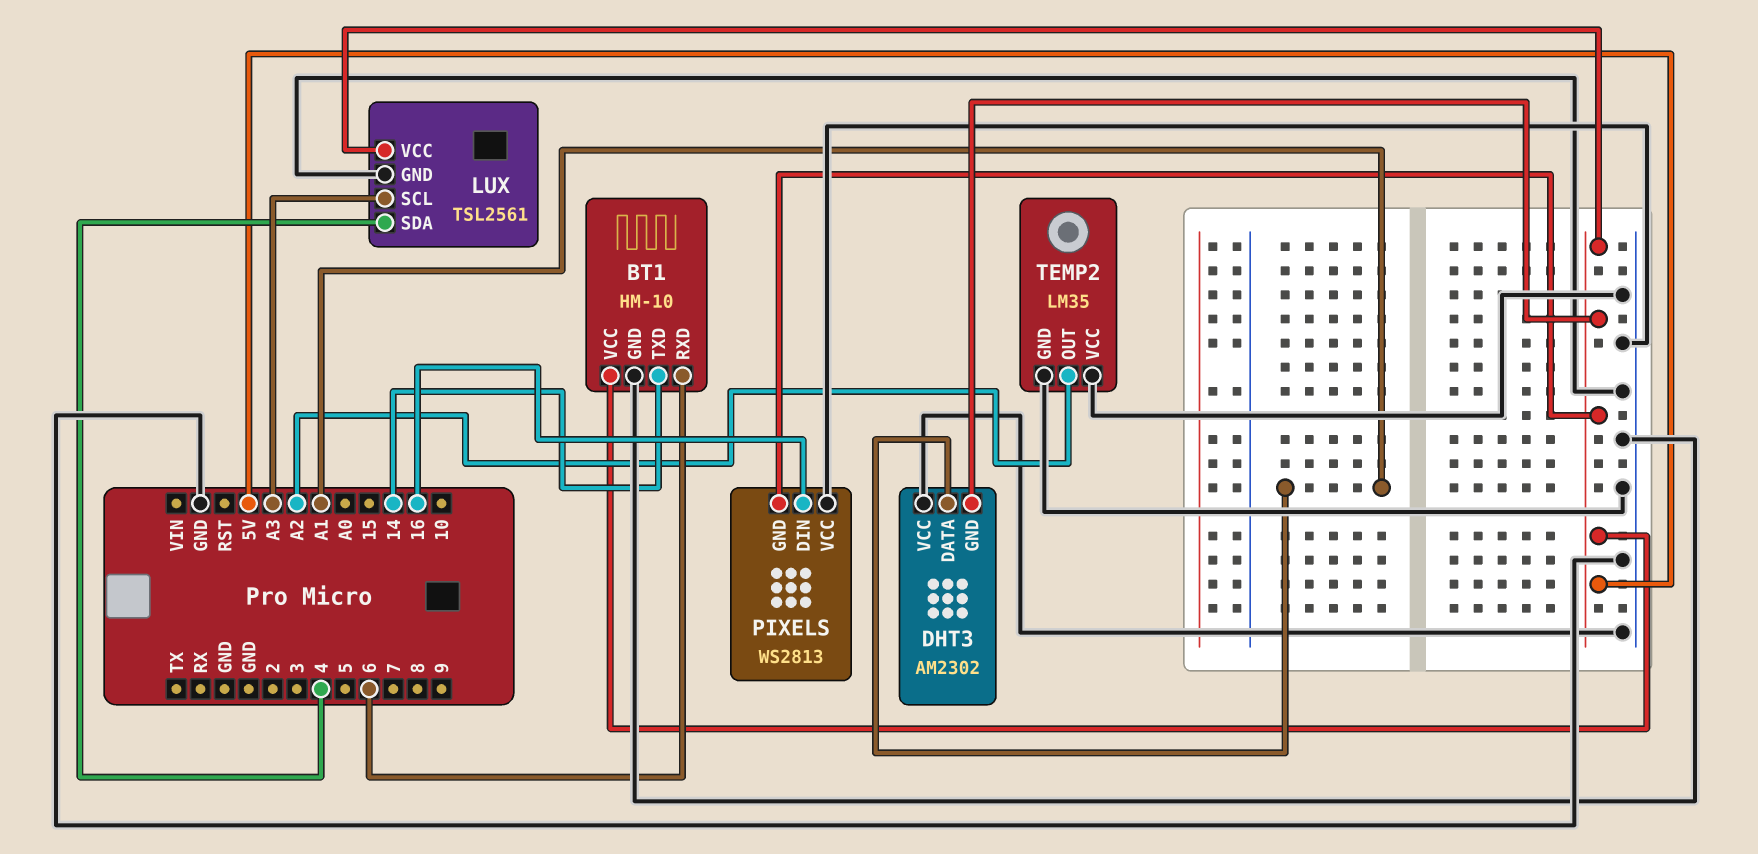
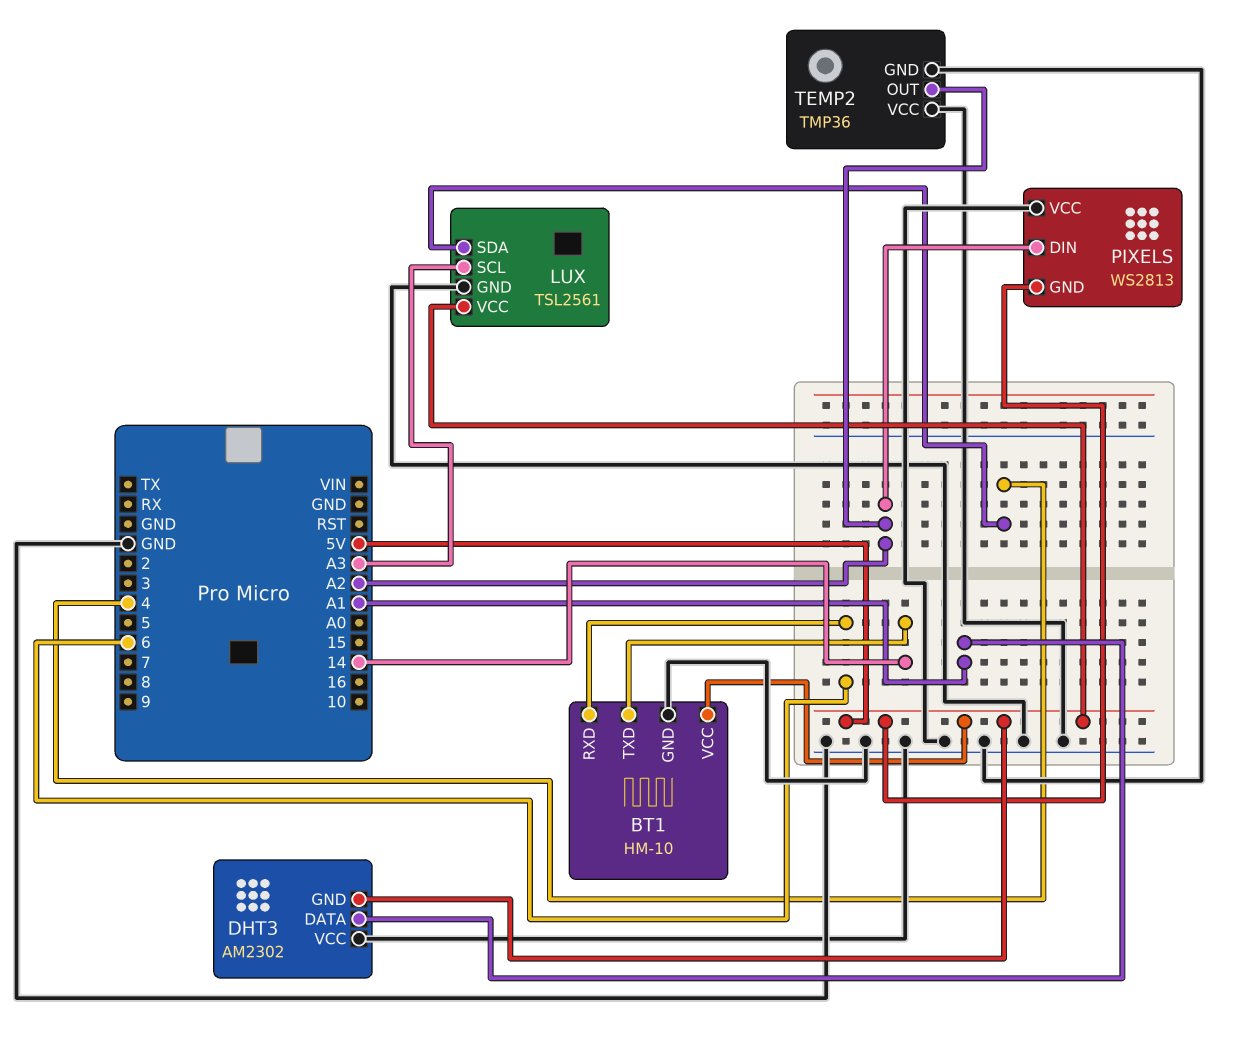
PIXELS pin DIN: 16 -> A2
TEMP2: LM35 -> TMP36

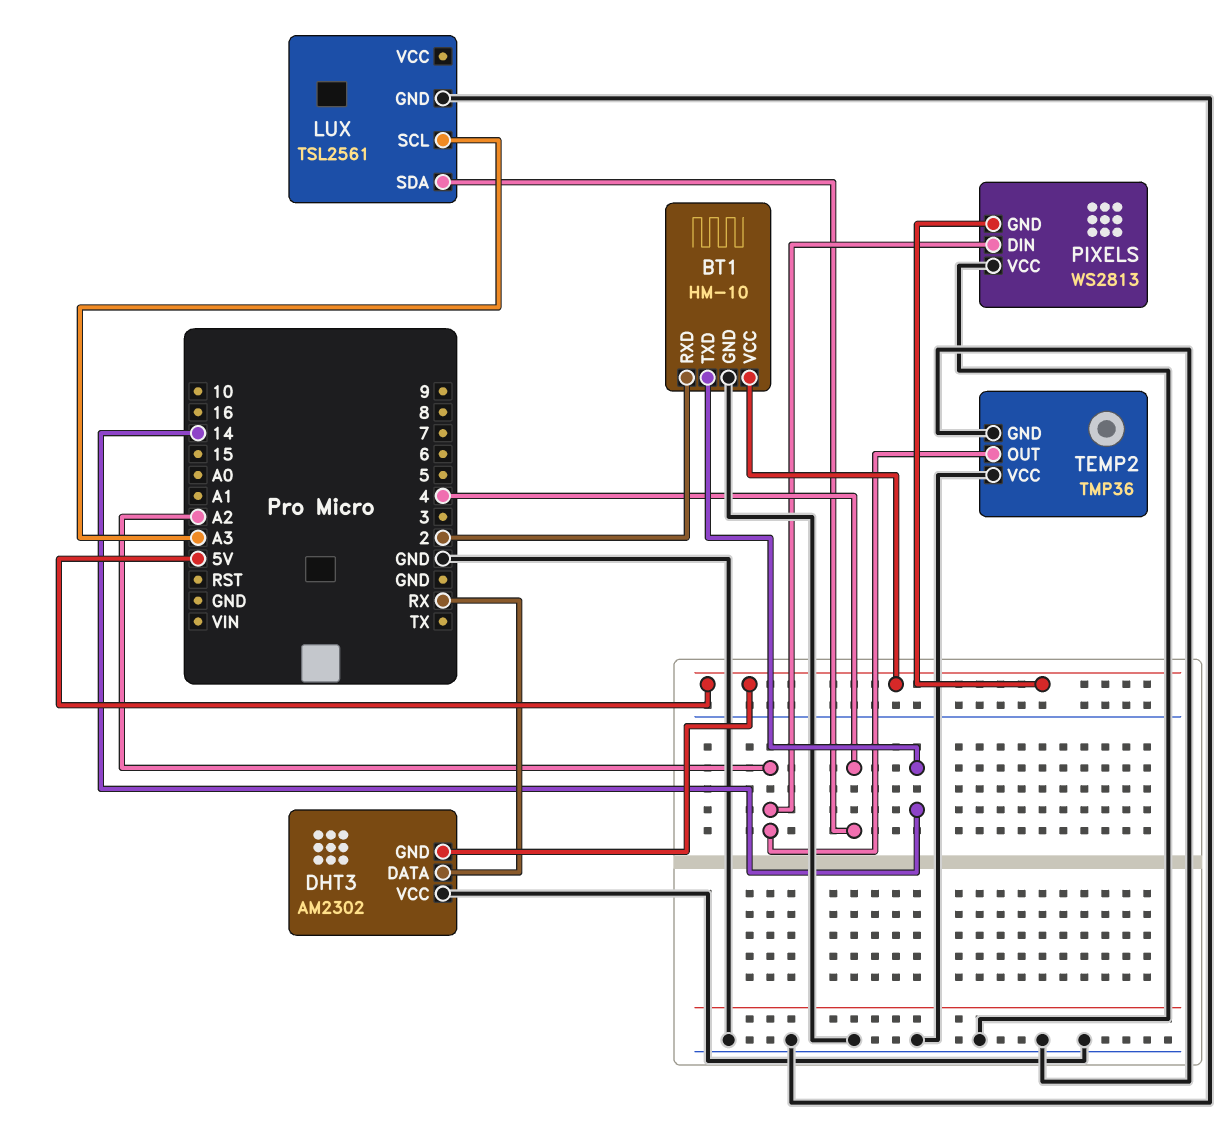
BT1 pin RXD: 6 -> 2
DHT3 pin DATA: A1 -> RX
LUX pin VCC: 5V -> none

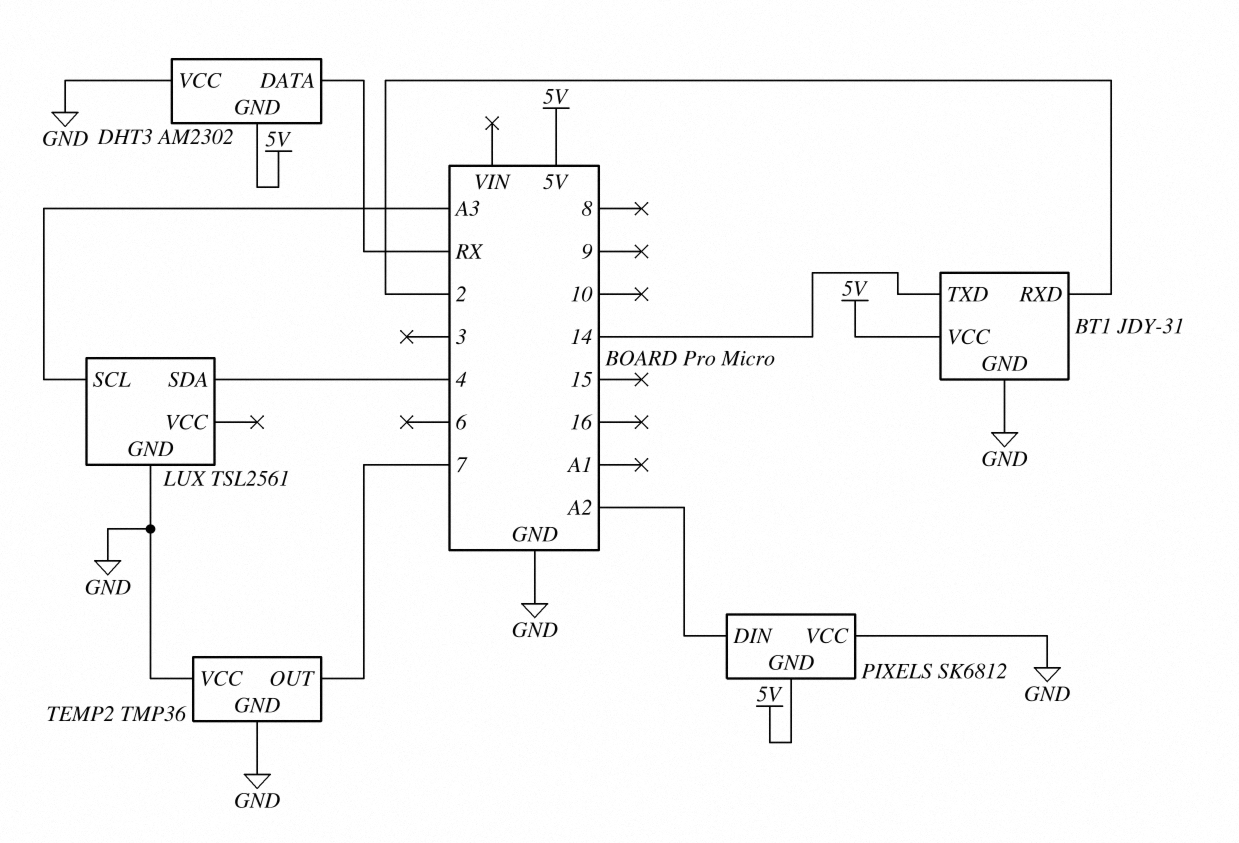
BT1: HM-10 -> JDY-31
PIXELS: WS2813 -> SK6812
TEMP2 pin OUT: A2 -> 7

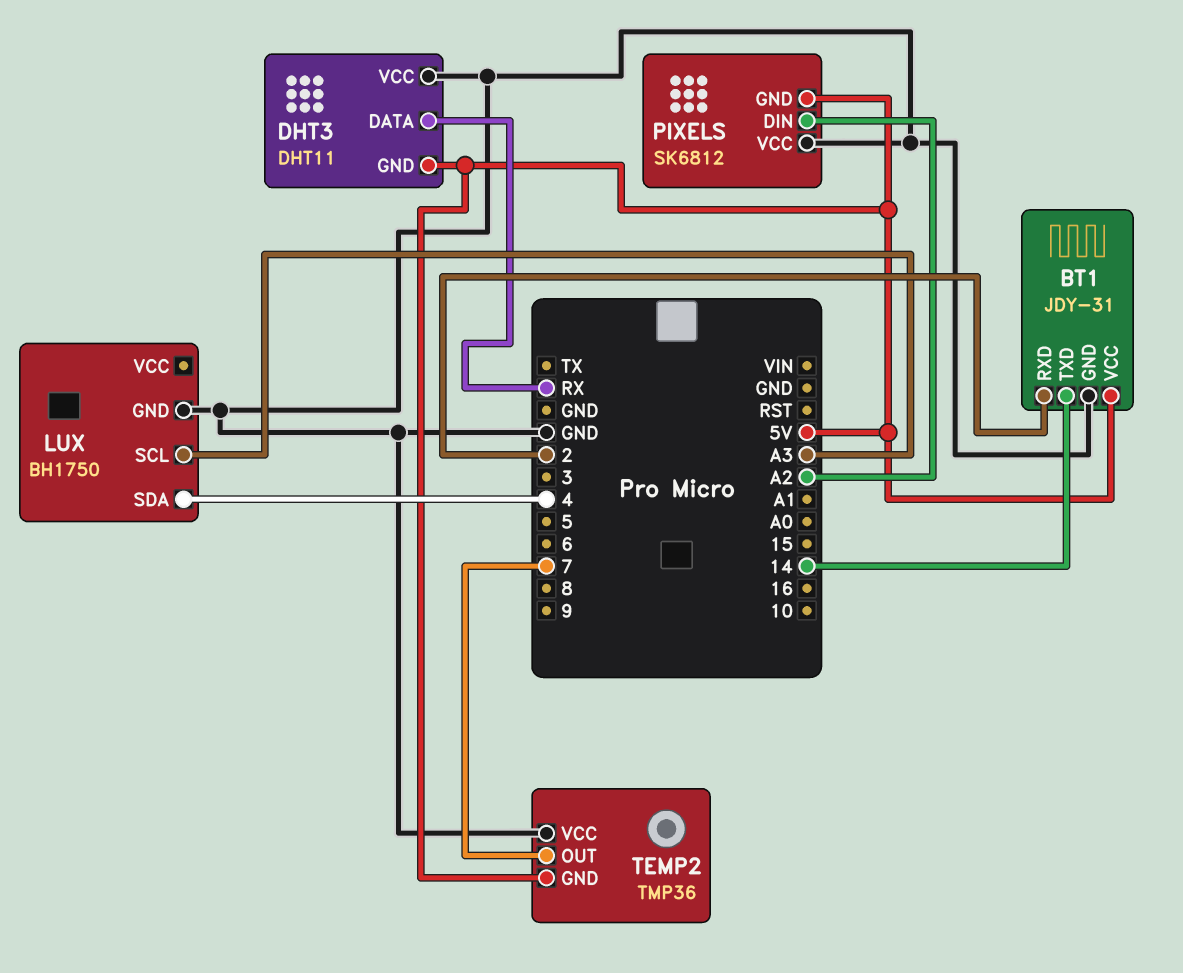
DHT3: AM2302 -> DHT11
LUX: TSL2561 -> BH1750
TEMP2 pin GND: GND -> 5V

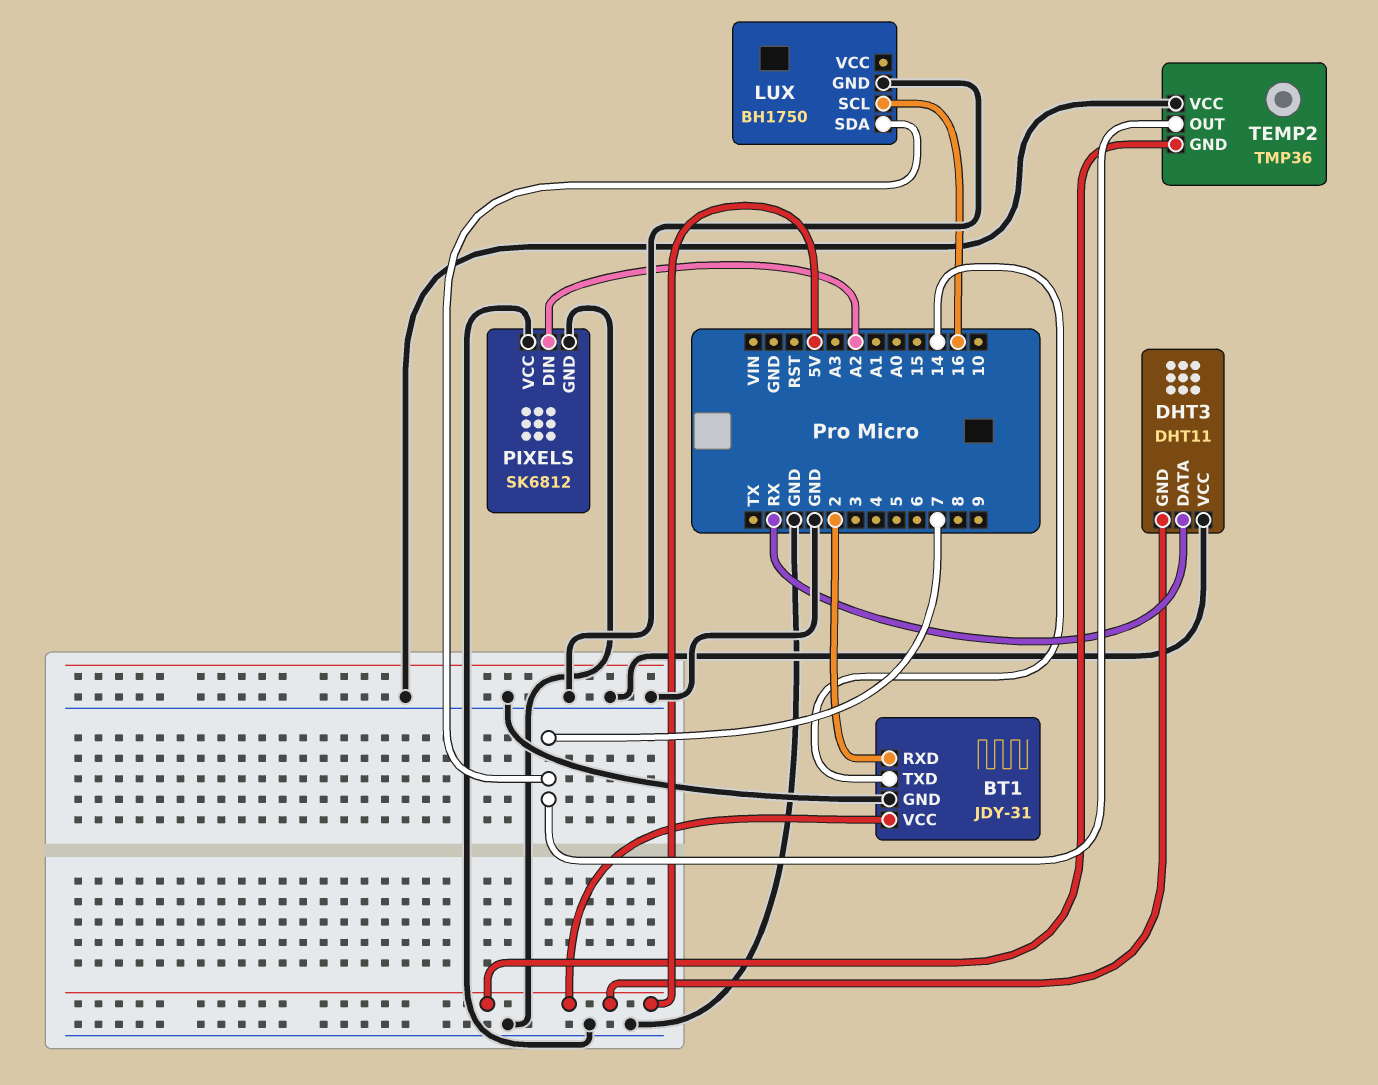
LUX pin SCL: A3 -> 16
LUX pin SDA: 4 -> 7
PIXELS pin GND: 5V -> GND

